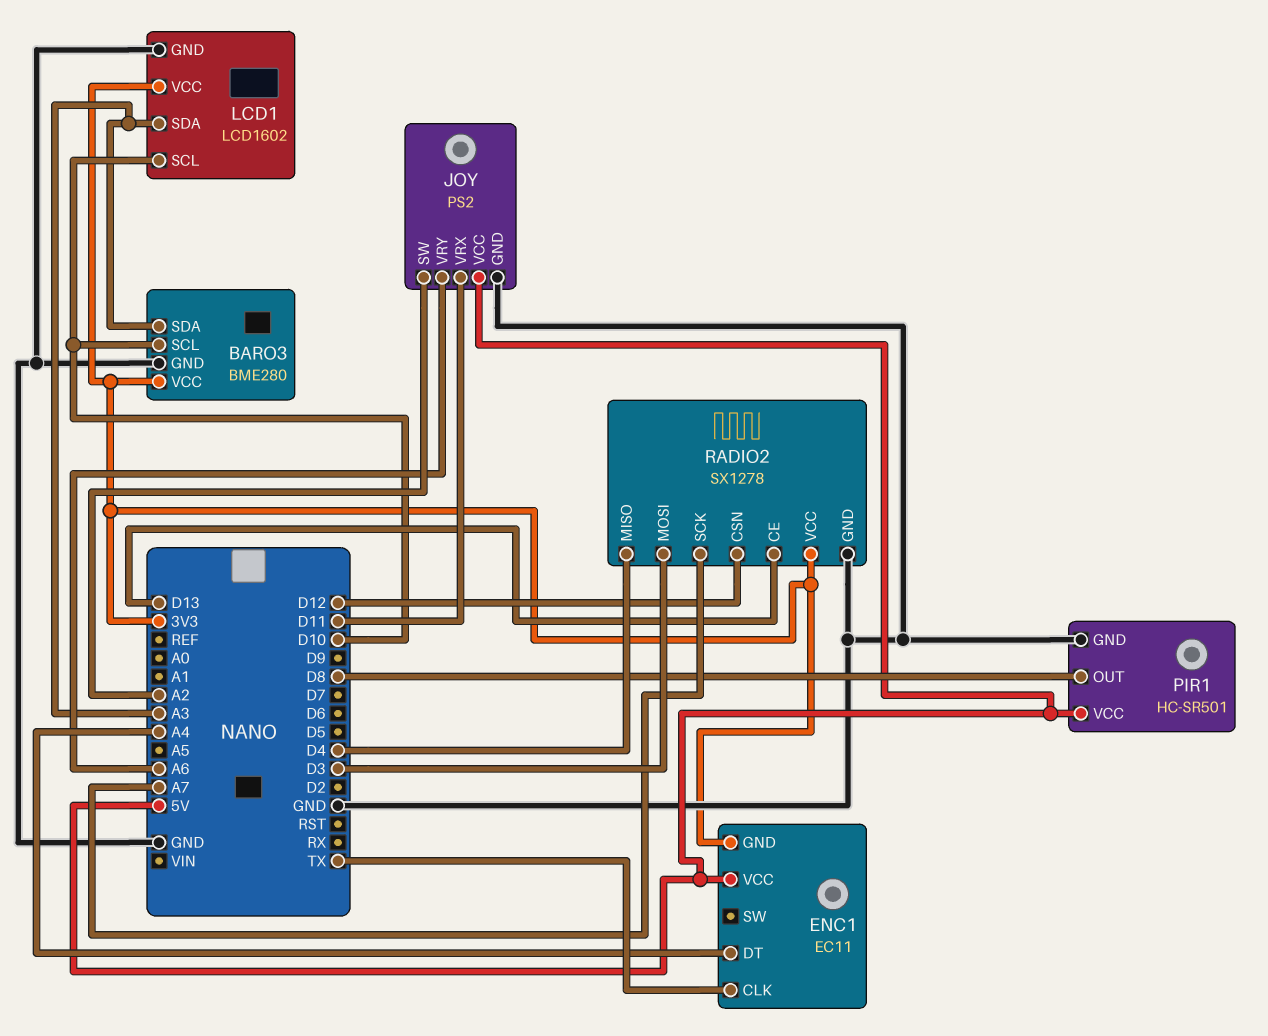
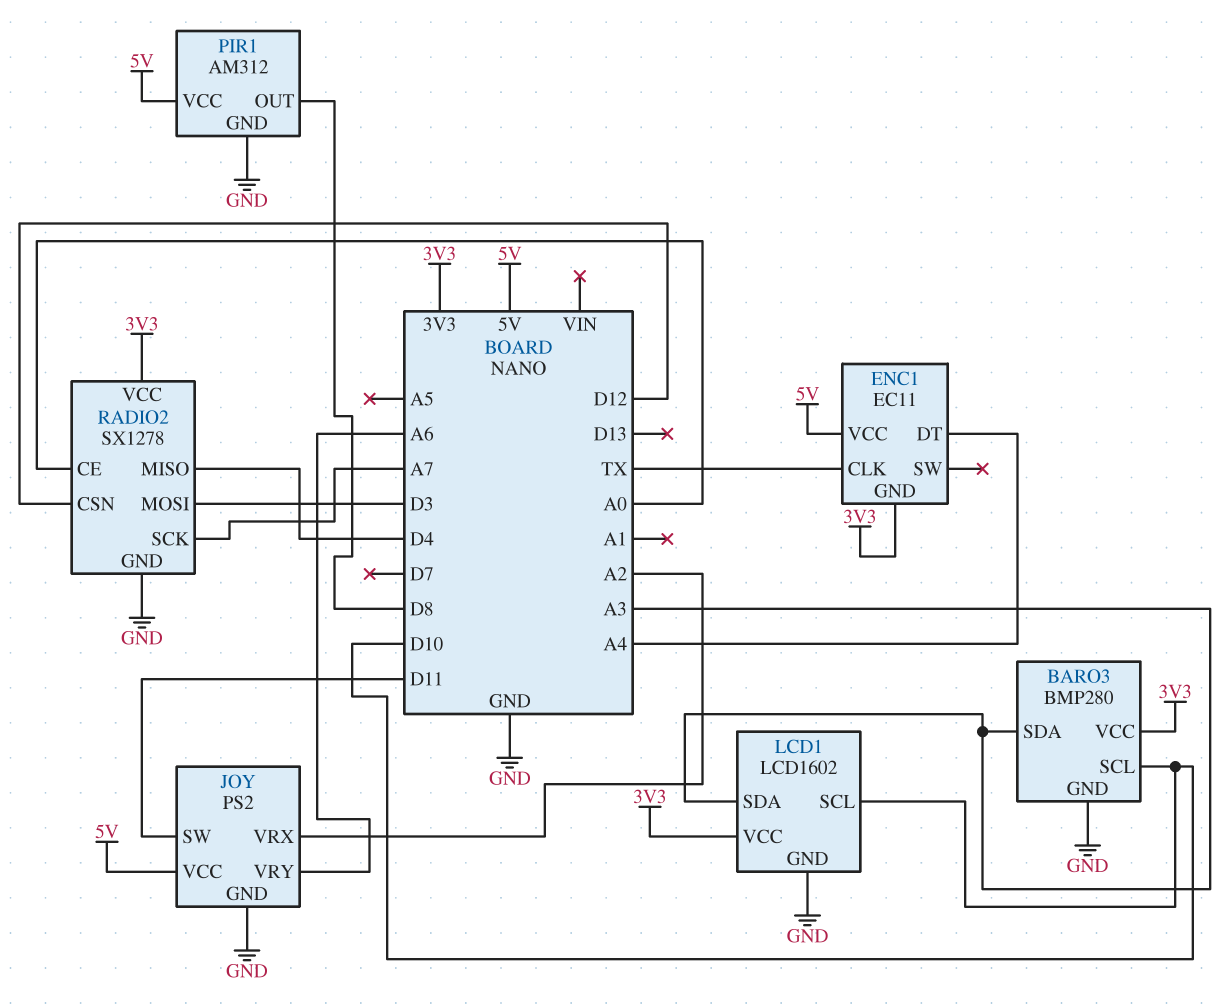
BARO3: BME280 -> BMP280
JOY pin SW: A2 -> D11
JOY pin VRX: D11 -> A2
PIR1: HC-SR501 -> AM312
RADIO2 pin CE: D13 -> A0

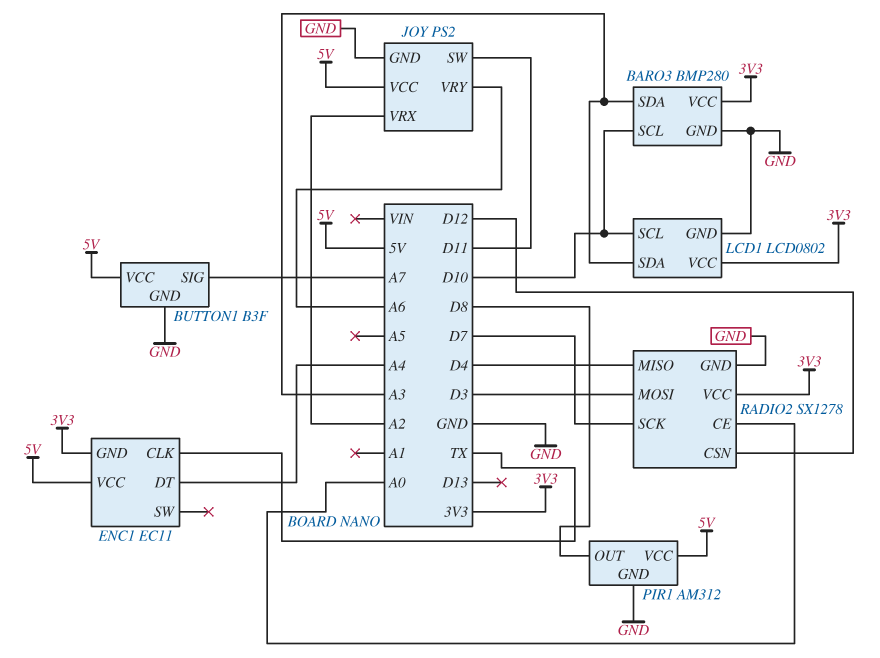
BUTTON1: none -> B3F
BUTTON1 pin GND: none -> GND
BUTTON1 pin SIG: none -> A7
BUTTON1 pin VCC: none -> 5V
LCD1: LCD1602 -> LCD0802
RADIO2 pin SCK: A7 -> D7

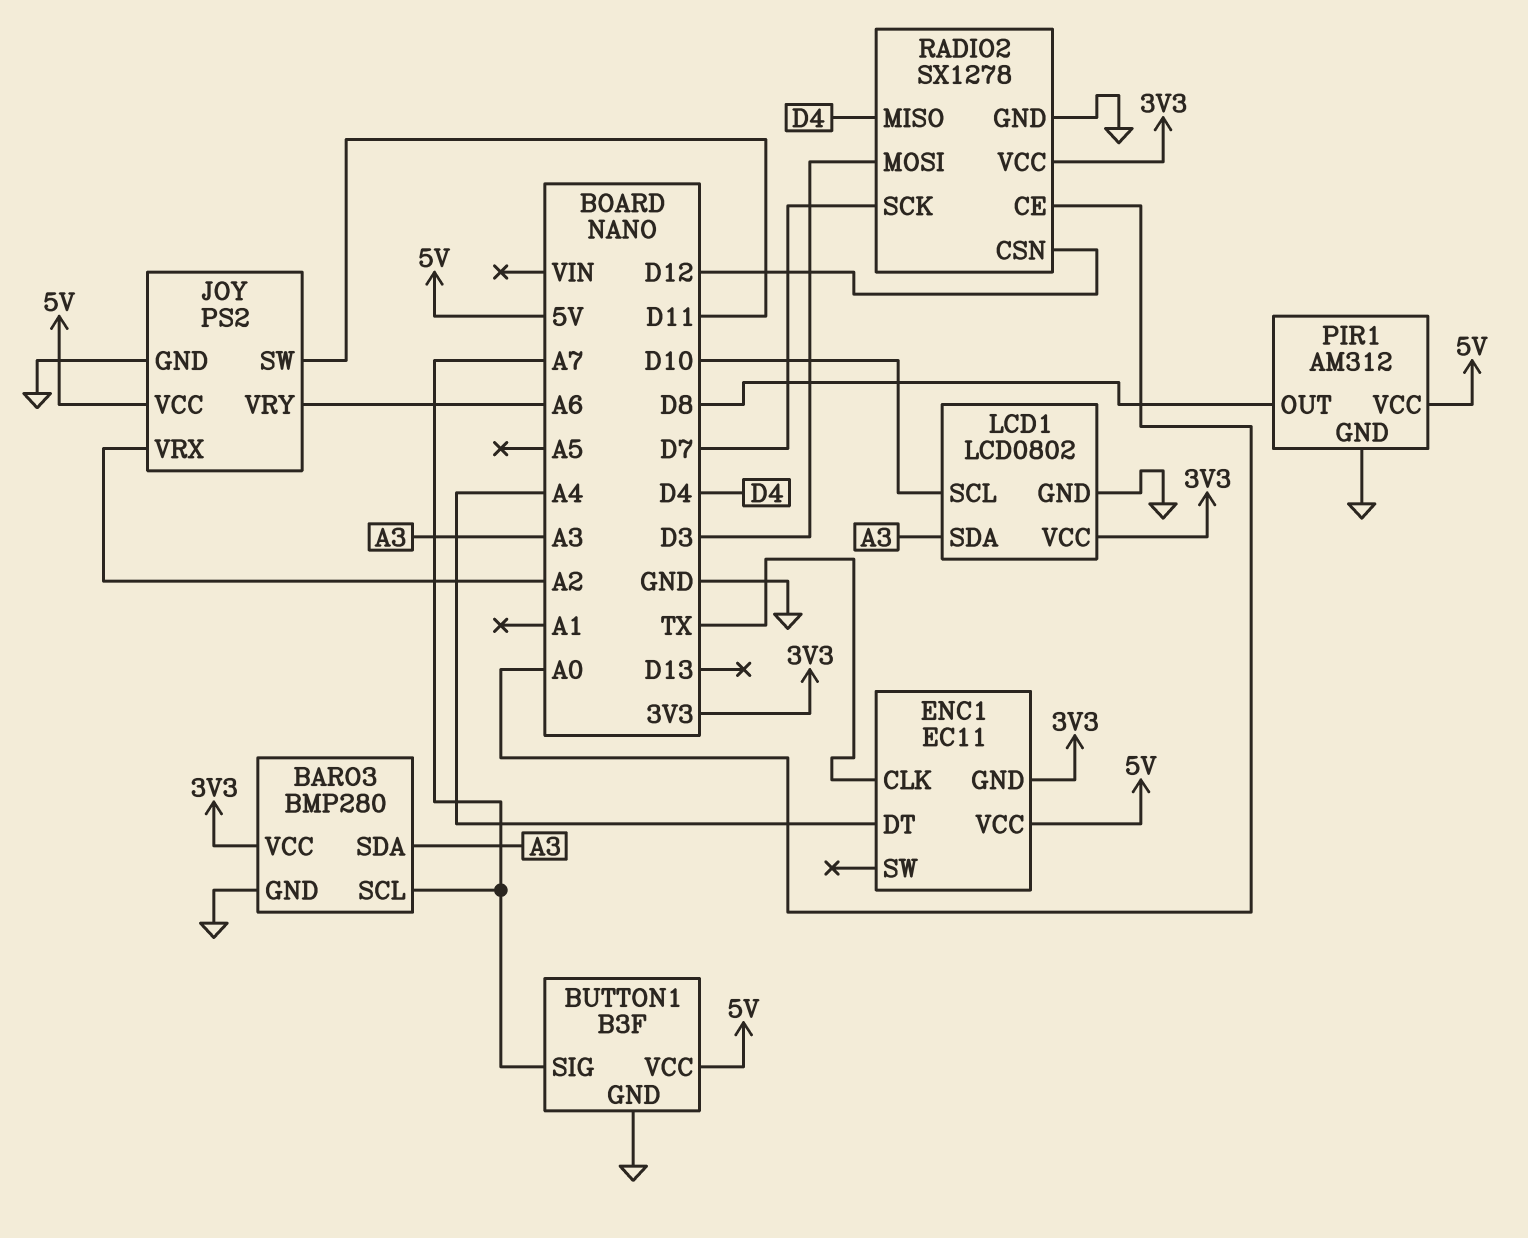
BARO3 pin SCL: D10 -> A7

